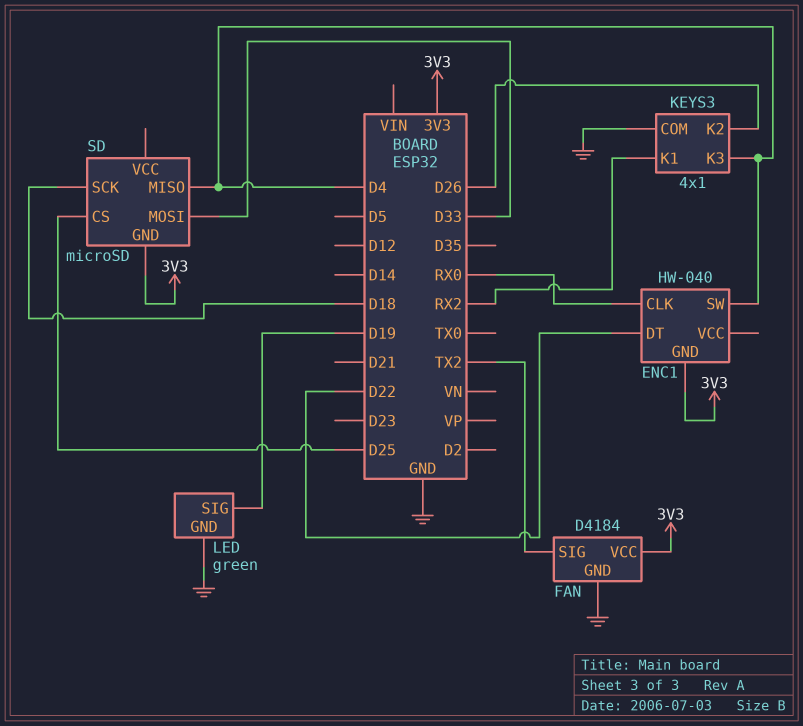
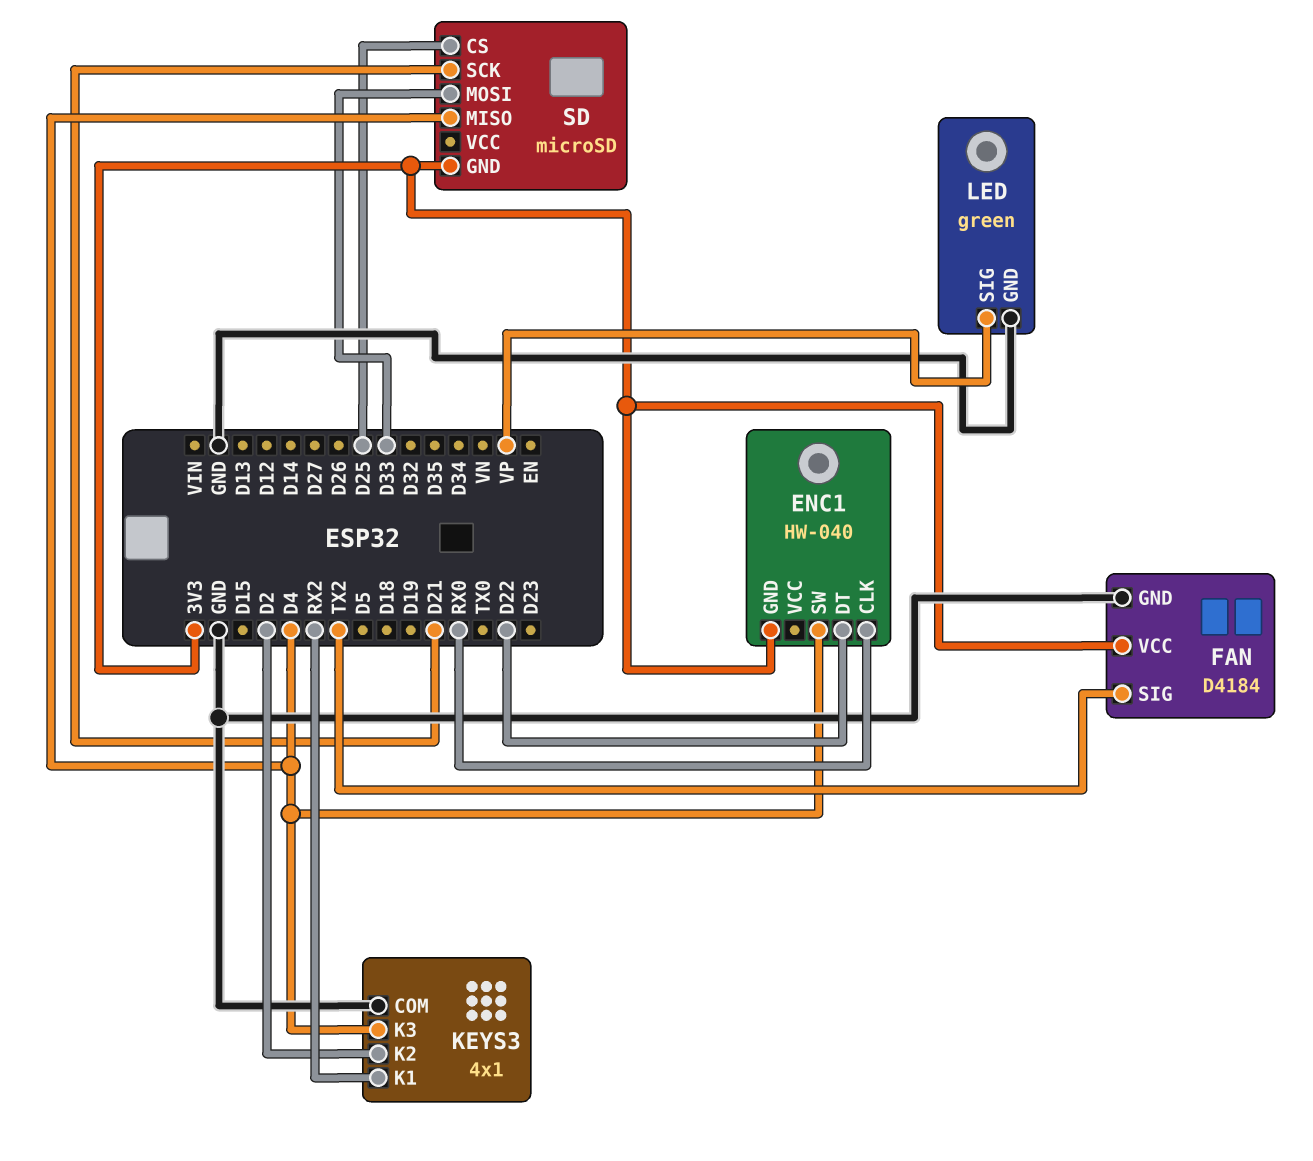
KEYS3 pin K2: D26 -> D2
LED pin SIG: D19 -> VP
SD pin SCK: D18 -> D21

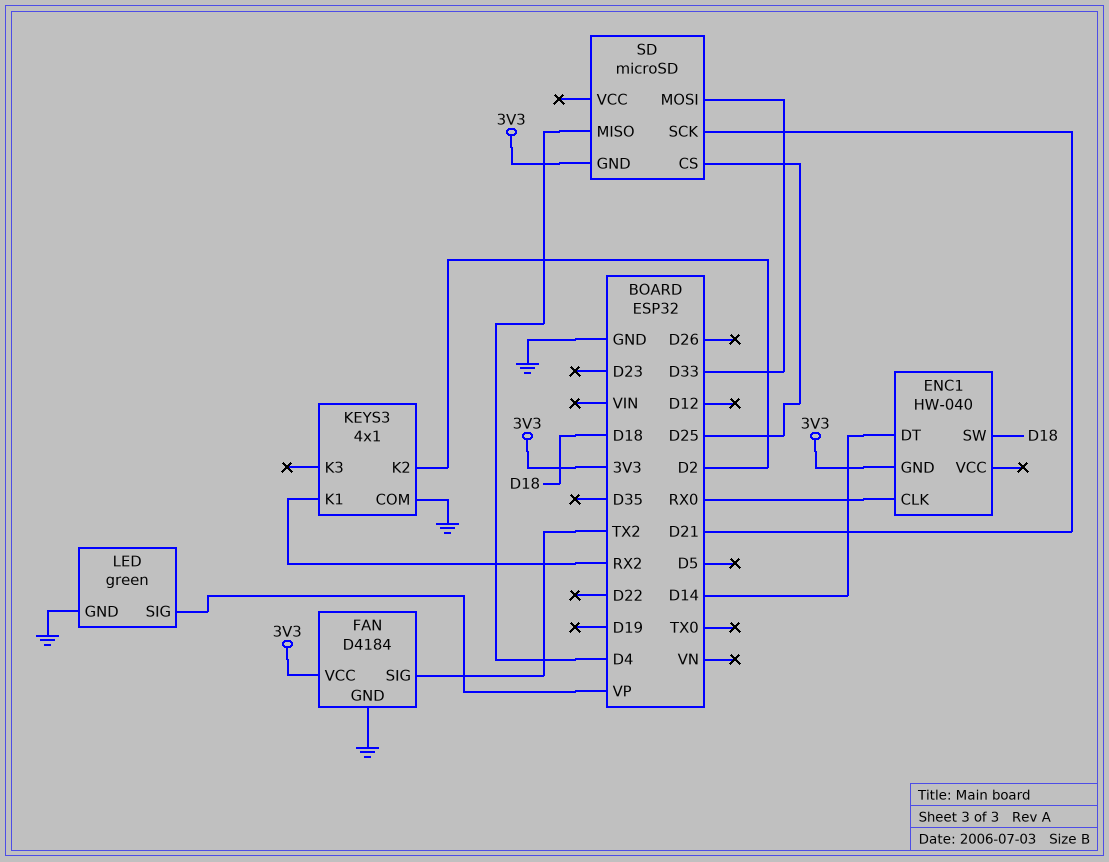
ENC1 pin DT: D22 -> D14
ENC1 pin SW: D4 -> D18
KEYS3 pin K3: D4 -> none

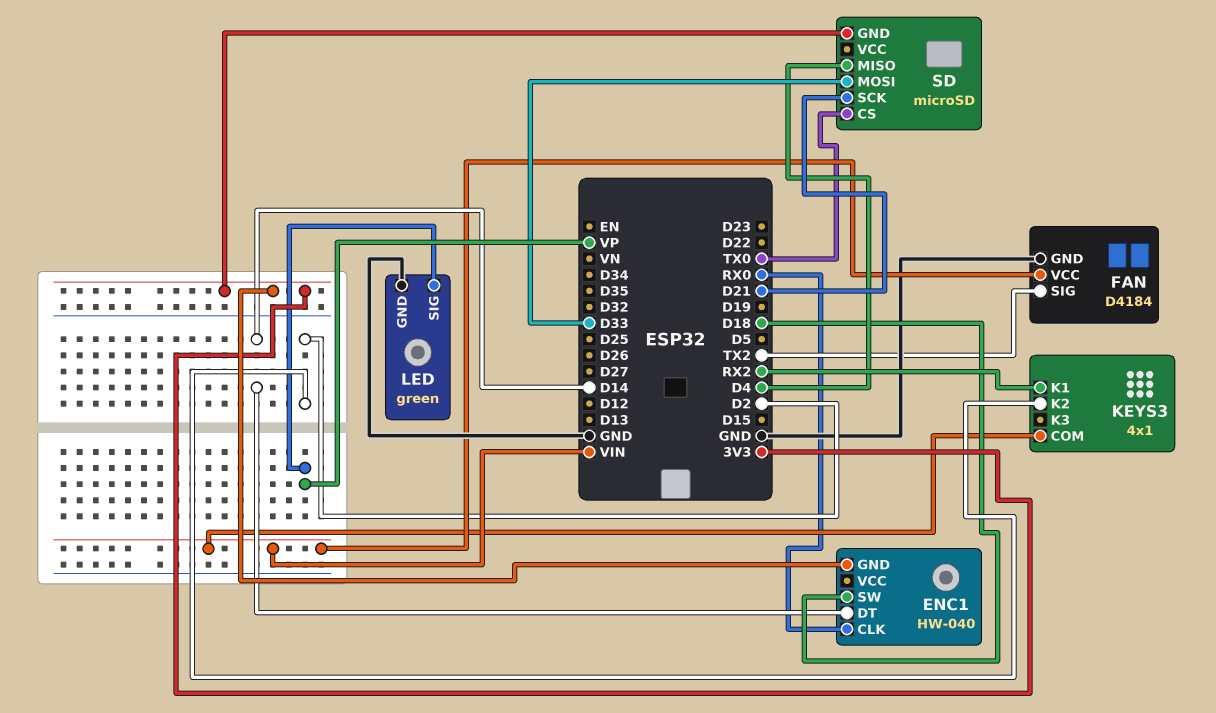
FAN pin VCC: 3V3 -> VIN
KEYS3 pin COM: GND -> VIN
SD pin CS: D25 -> TX0

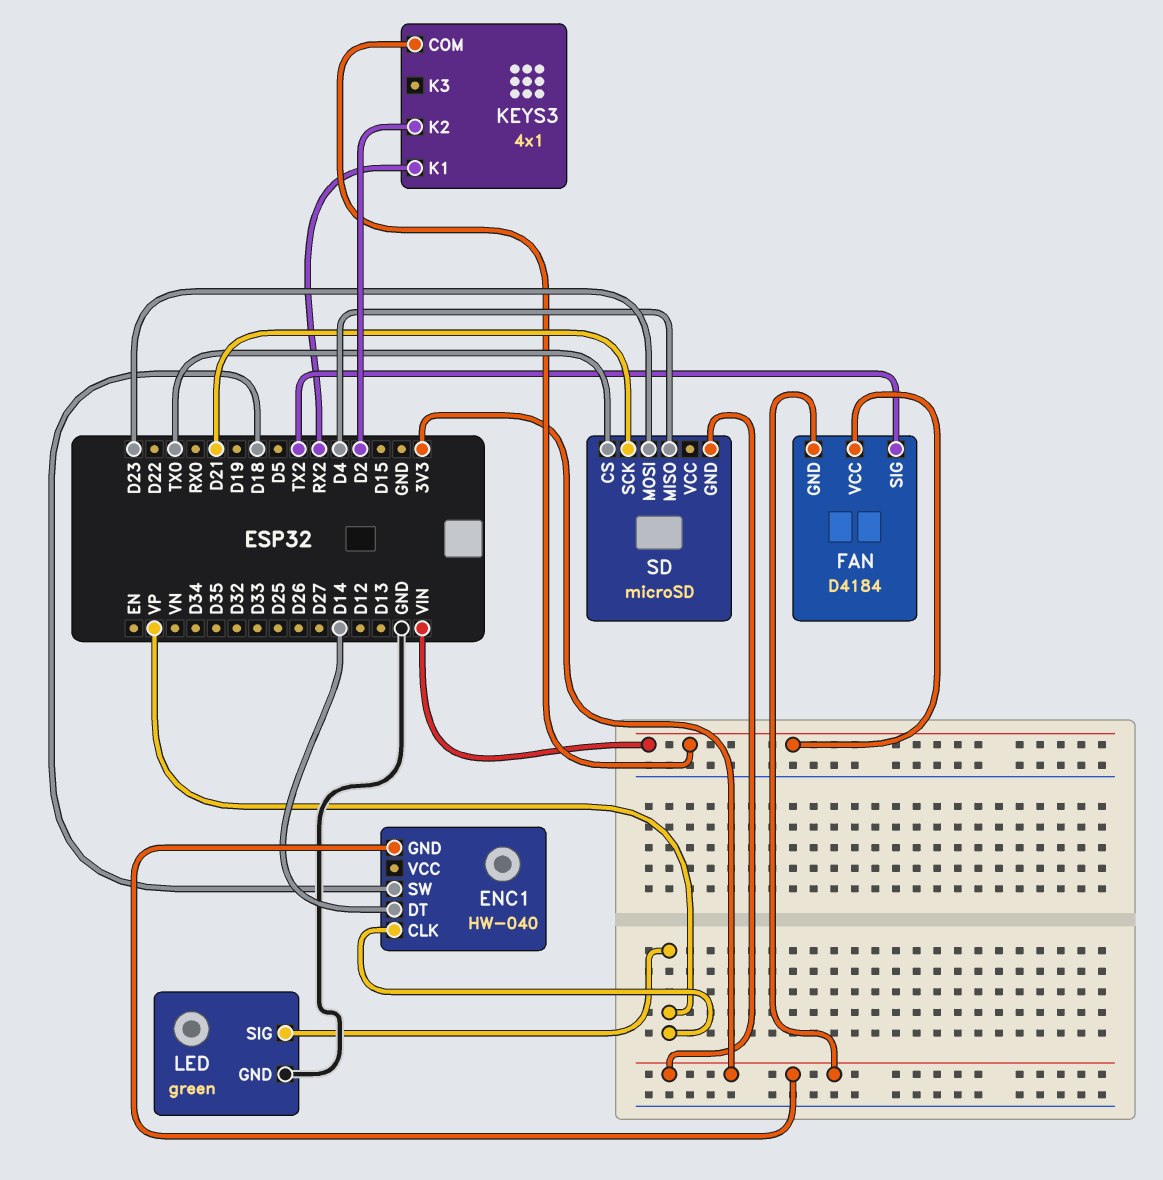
ENC1 pin CLK: RX0 -> VP
FAN pin GND: GND -> 3V3
SD pin MOSI: D33 -> D23

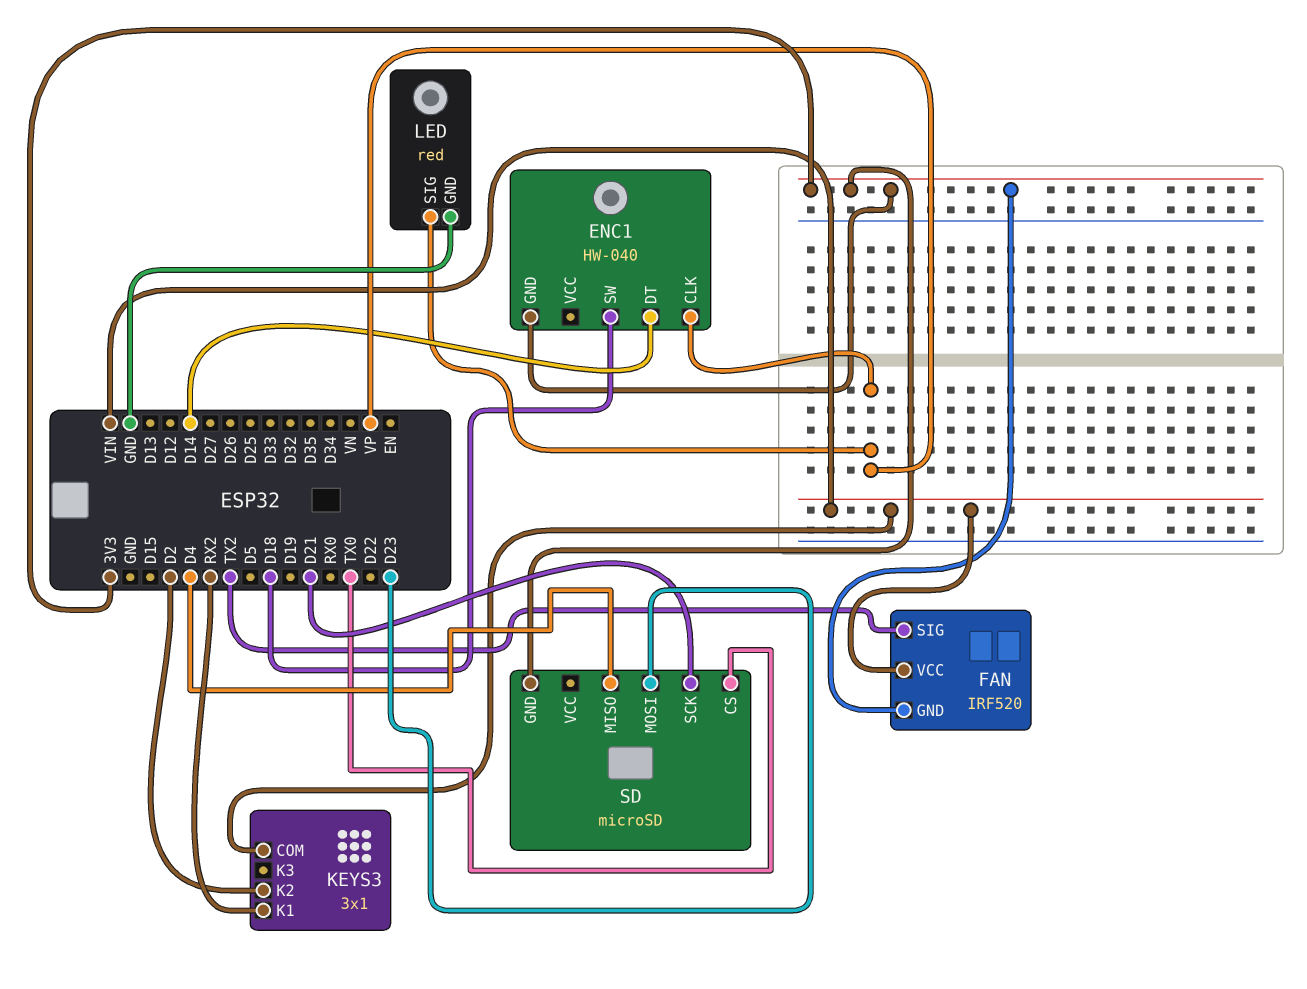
FAN: D4184 -> IRF520
KEYS3: 4x1 -> 3x1
LED: green -> red

